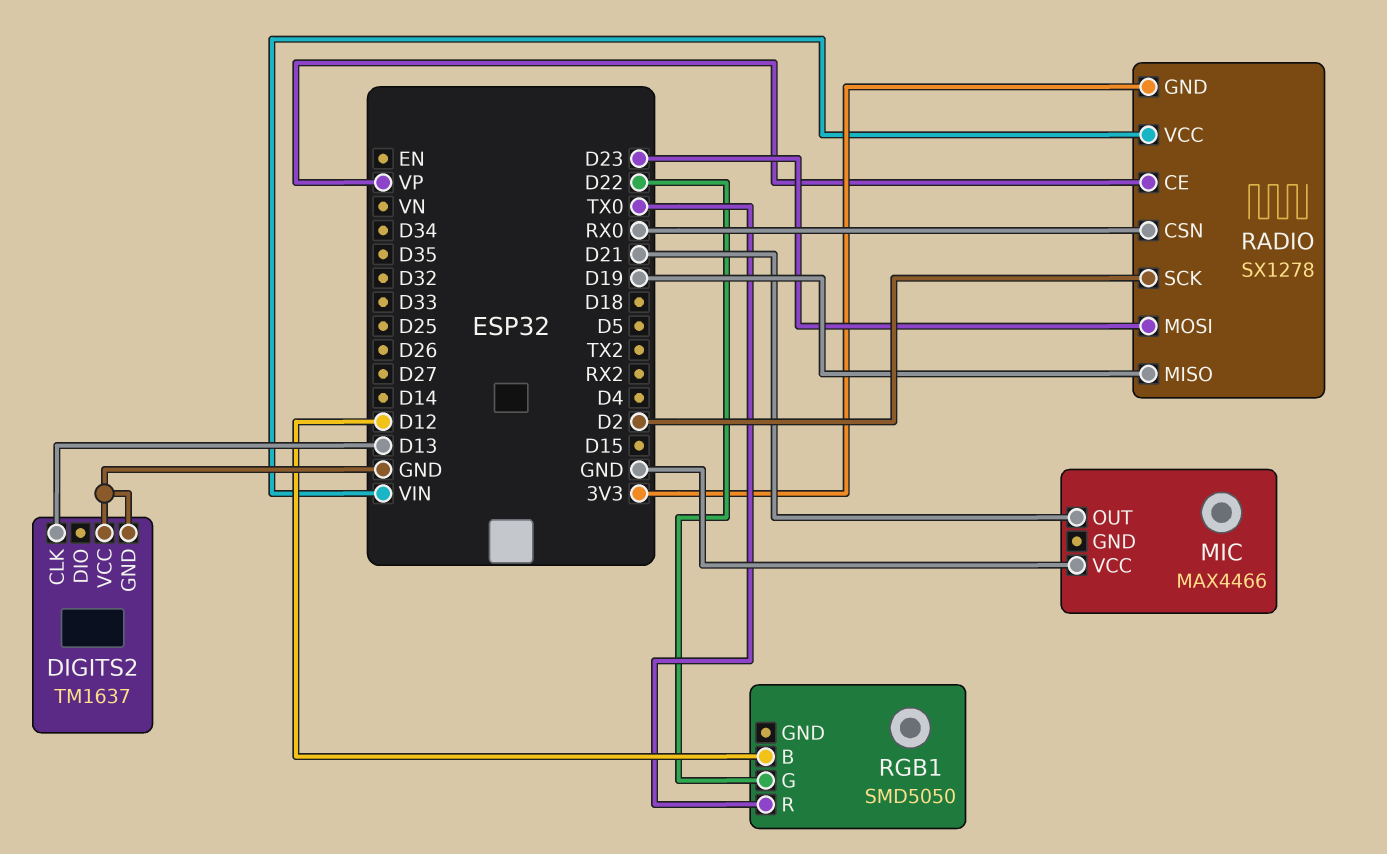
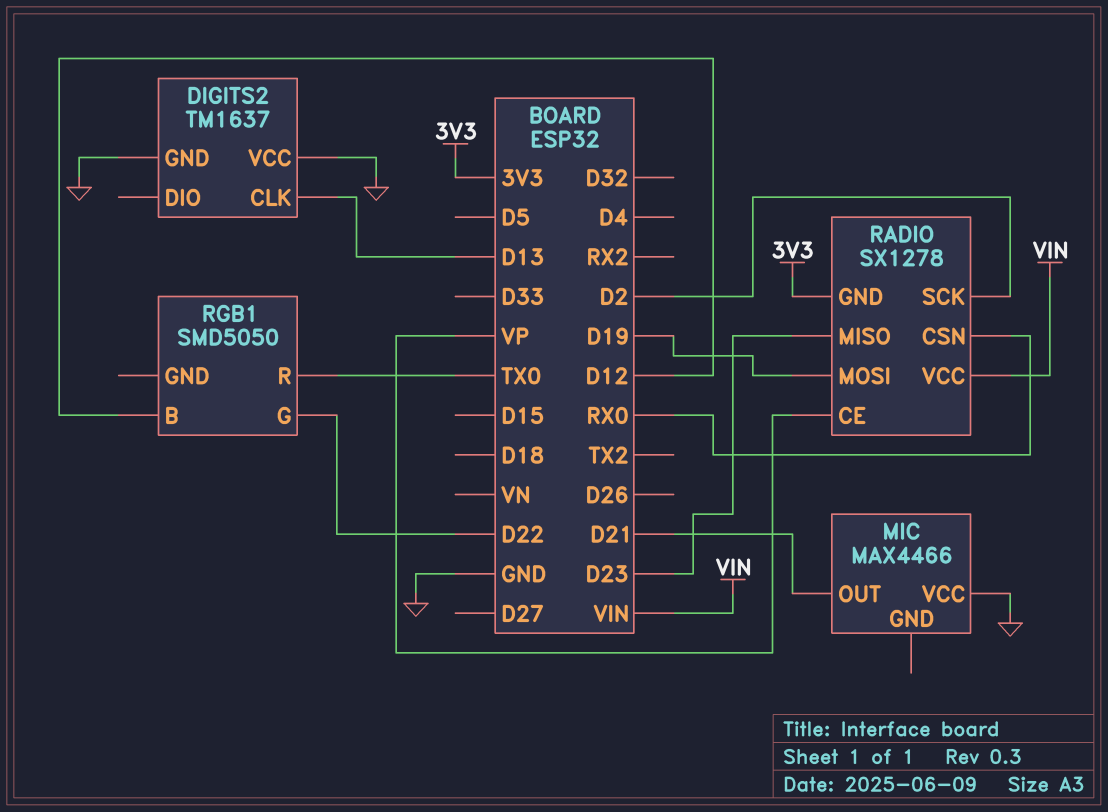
RADIO pin MISO: D19 -> D23
RADIO pin MOSI: D23 -> D19

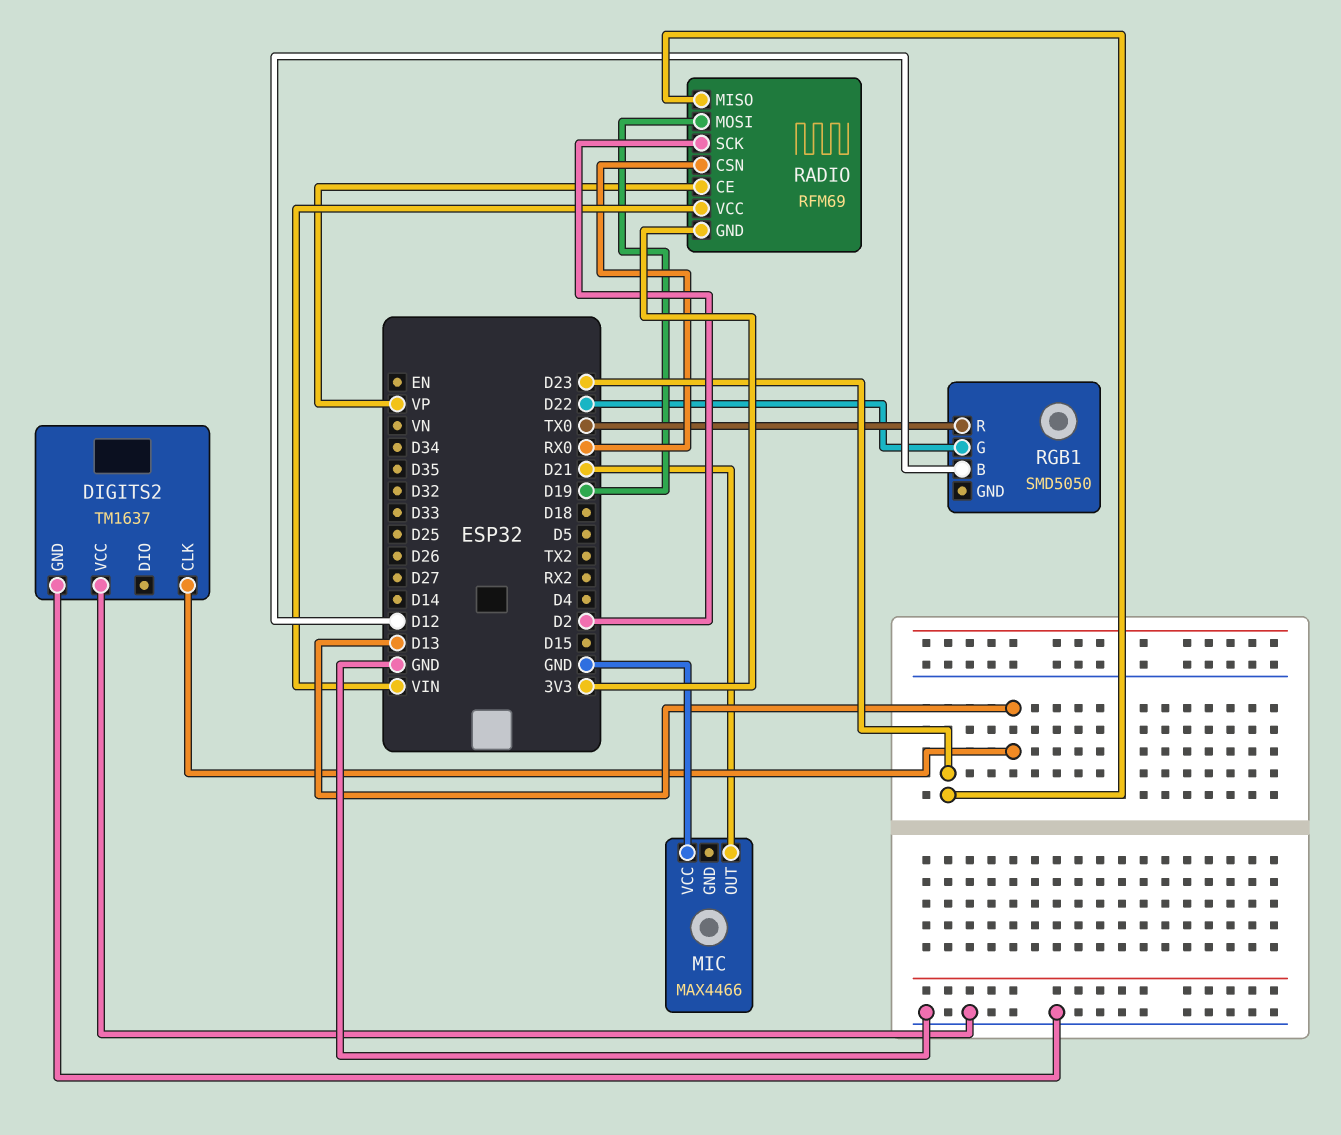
RADIO: SX1278 -> RFM69

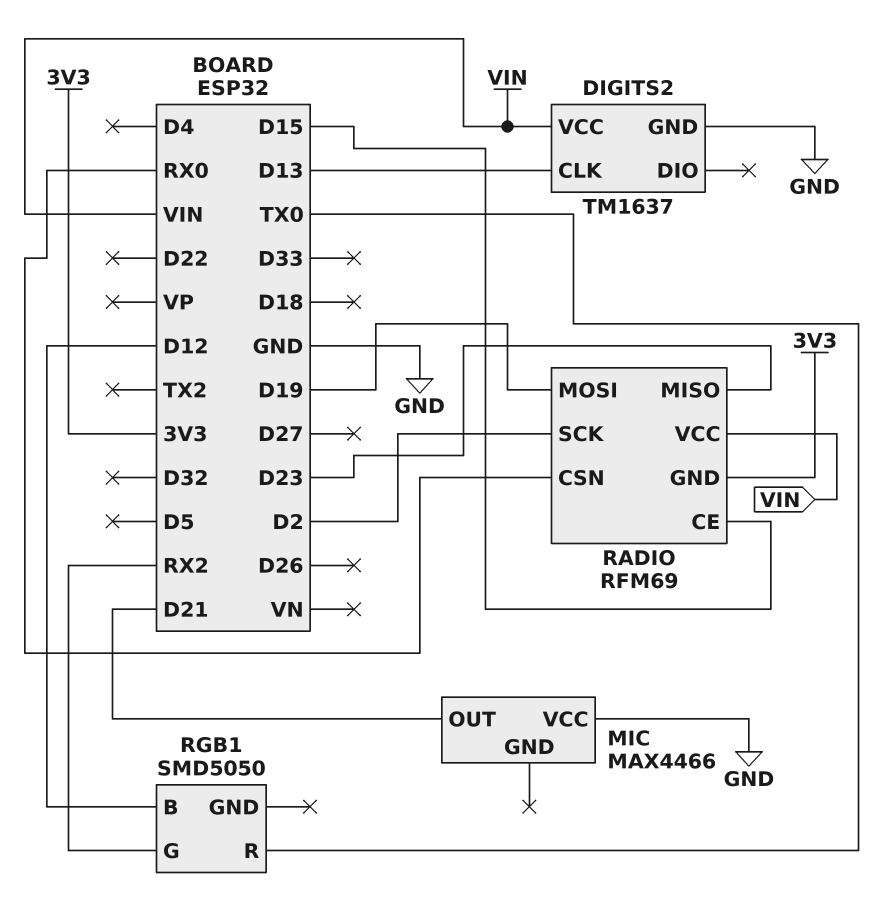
DIGITS2 pin VCC: GND -> VIN
RADIO pin CE: VP -> D15
RGB1 pin G: D22 -> RX2

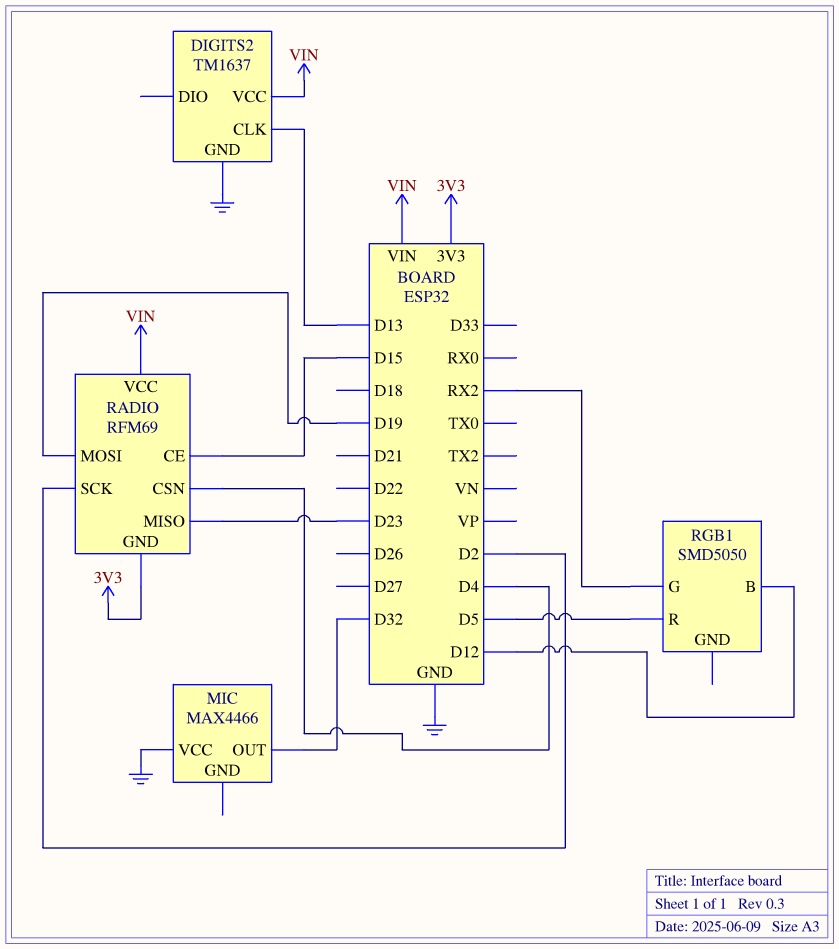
MIC pin OUT: D21 -> D32
RADIO pin CSN: RX0 -> D4
RGB1 pin R: TX0 -> D5

